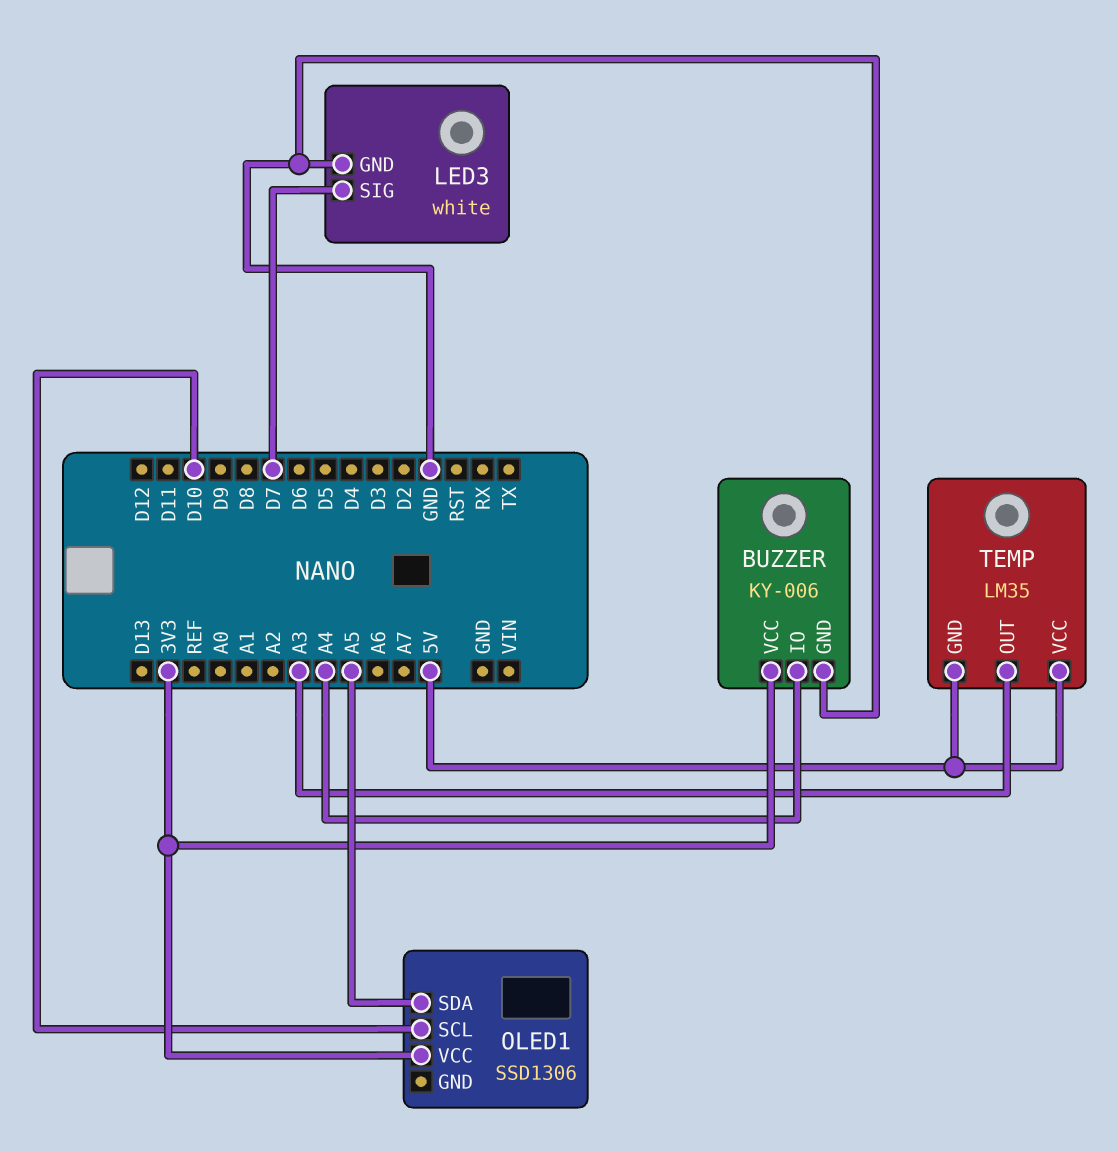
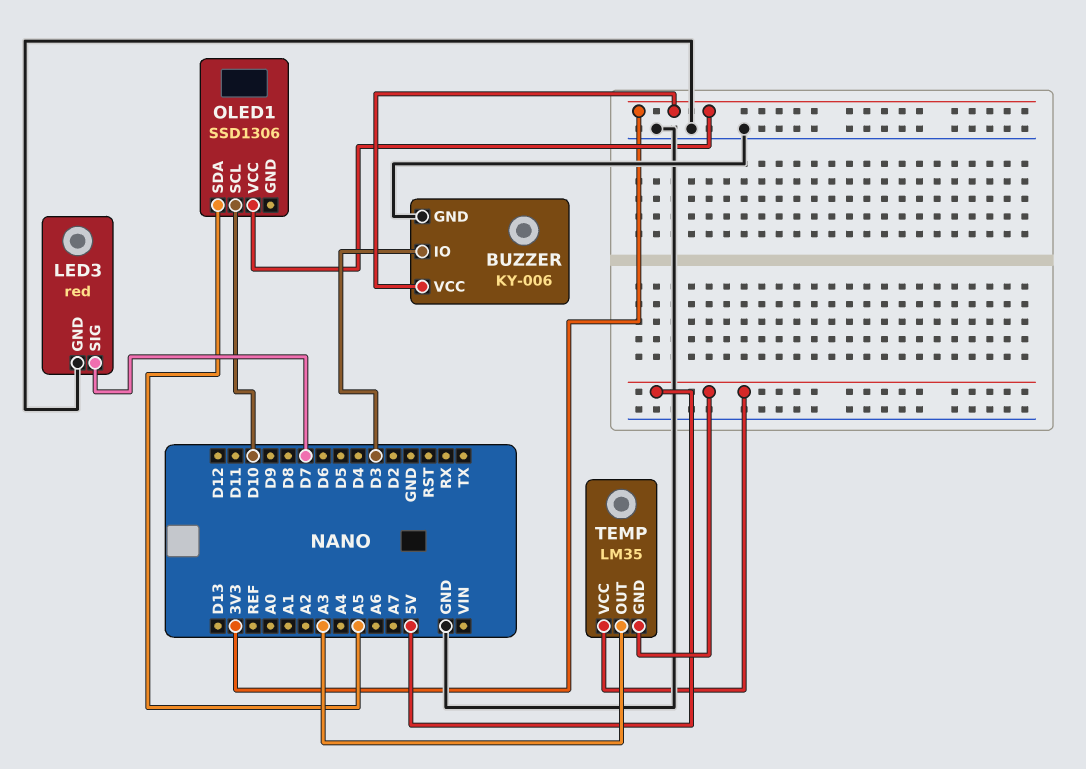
BUZZER pin IO: A4 -> D3
LED3: white -> red

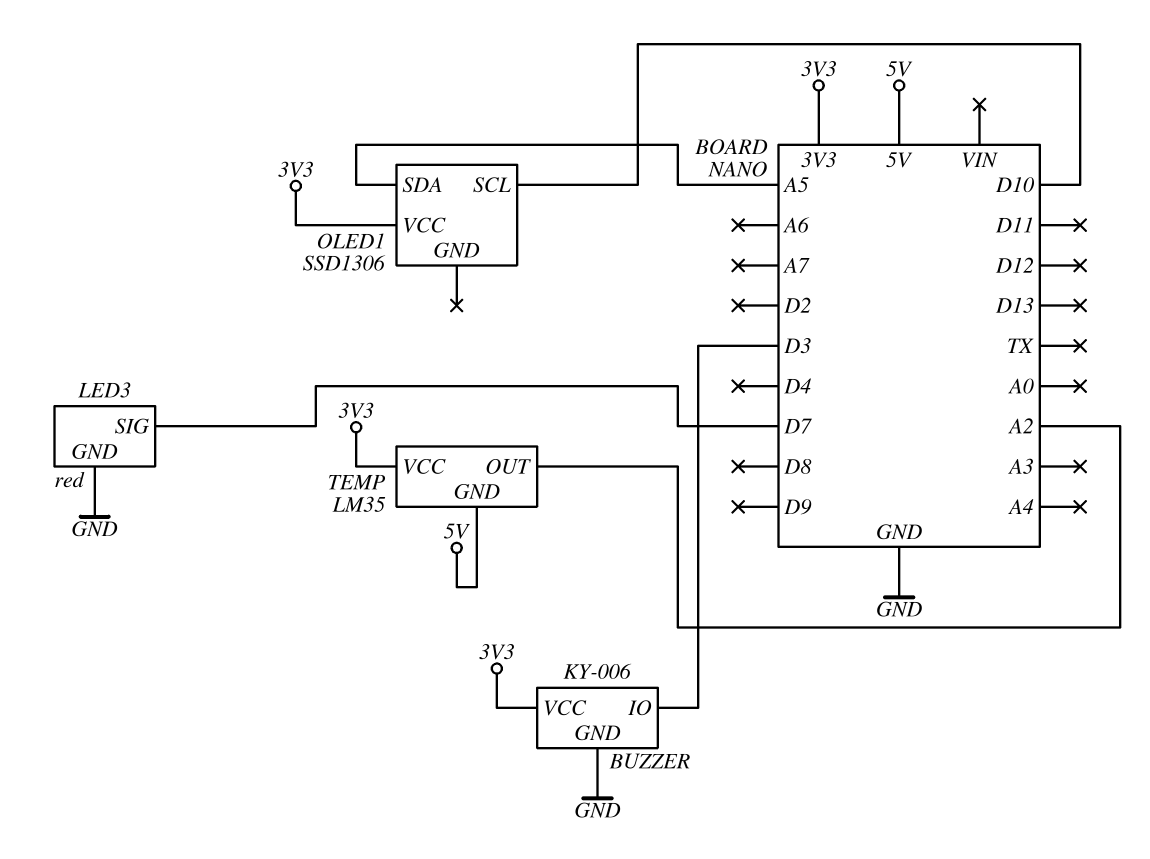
TEMP pin OUT: A3 -> A2
TEMP pin VCC: 5V -> 3V3

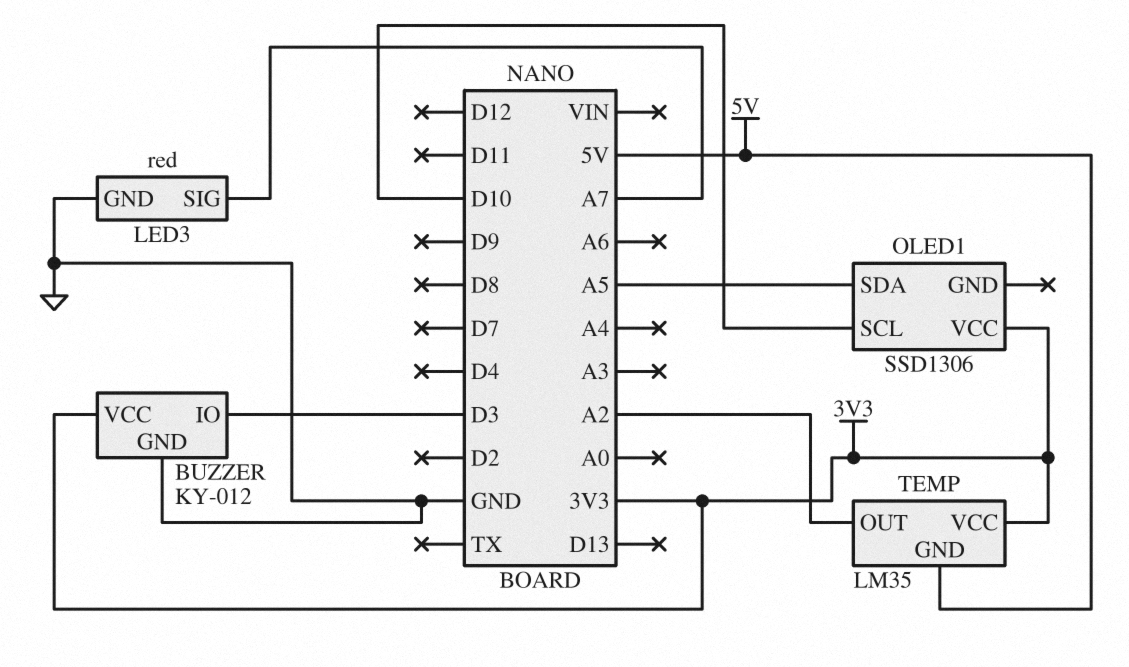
BUZZER: KY-006 -> KY-012
LED3 pin SIG: D7 -> A7

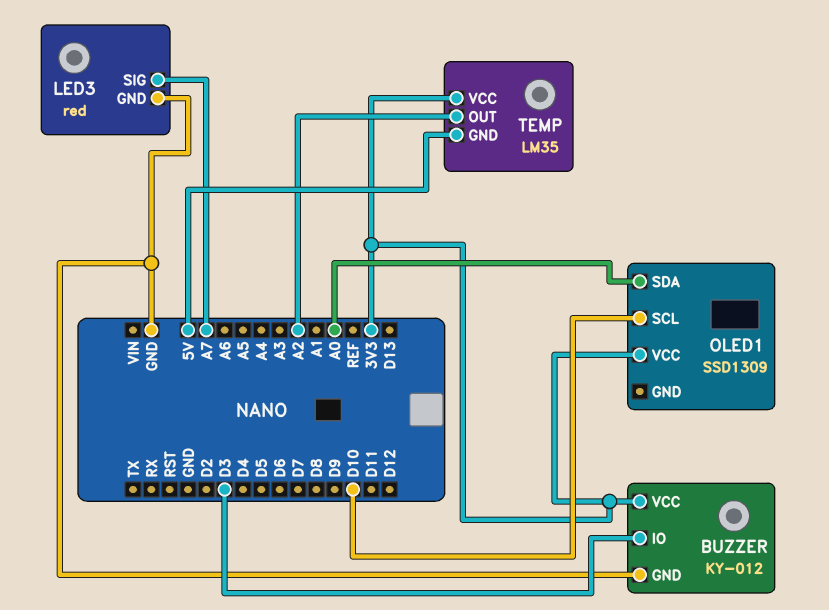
OLED1: SSD1306 -> SSD1309
OLED1 pin SDA: A5 -> A0

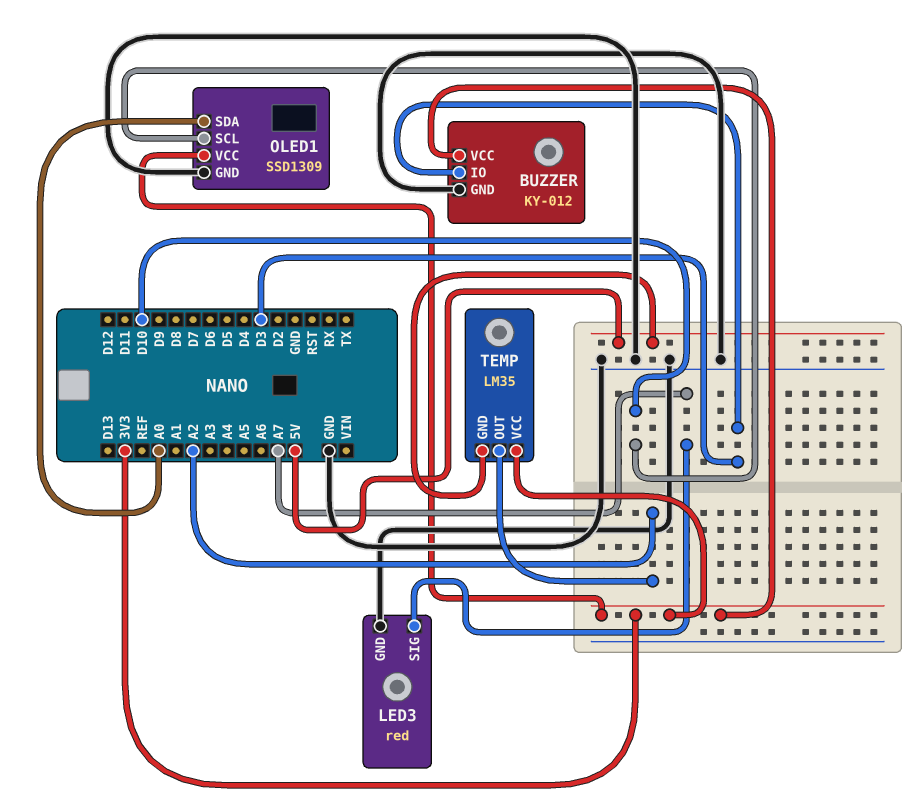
OLED1 pin GND: none -> GND

